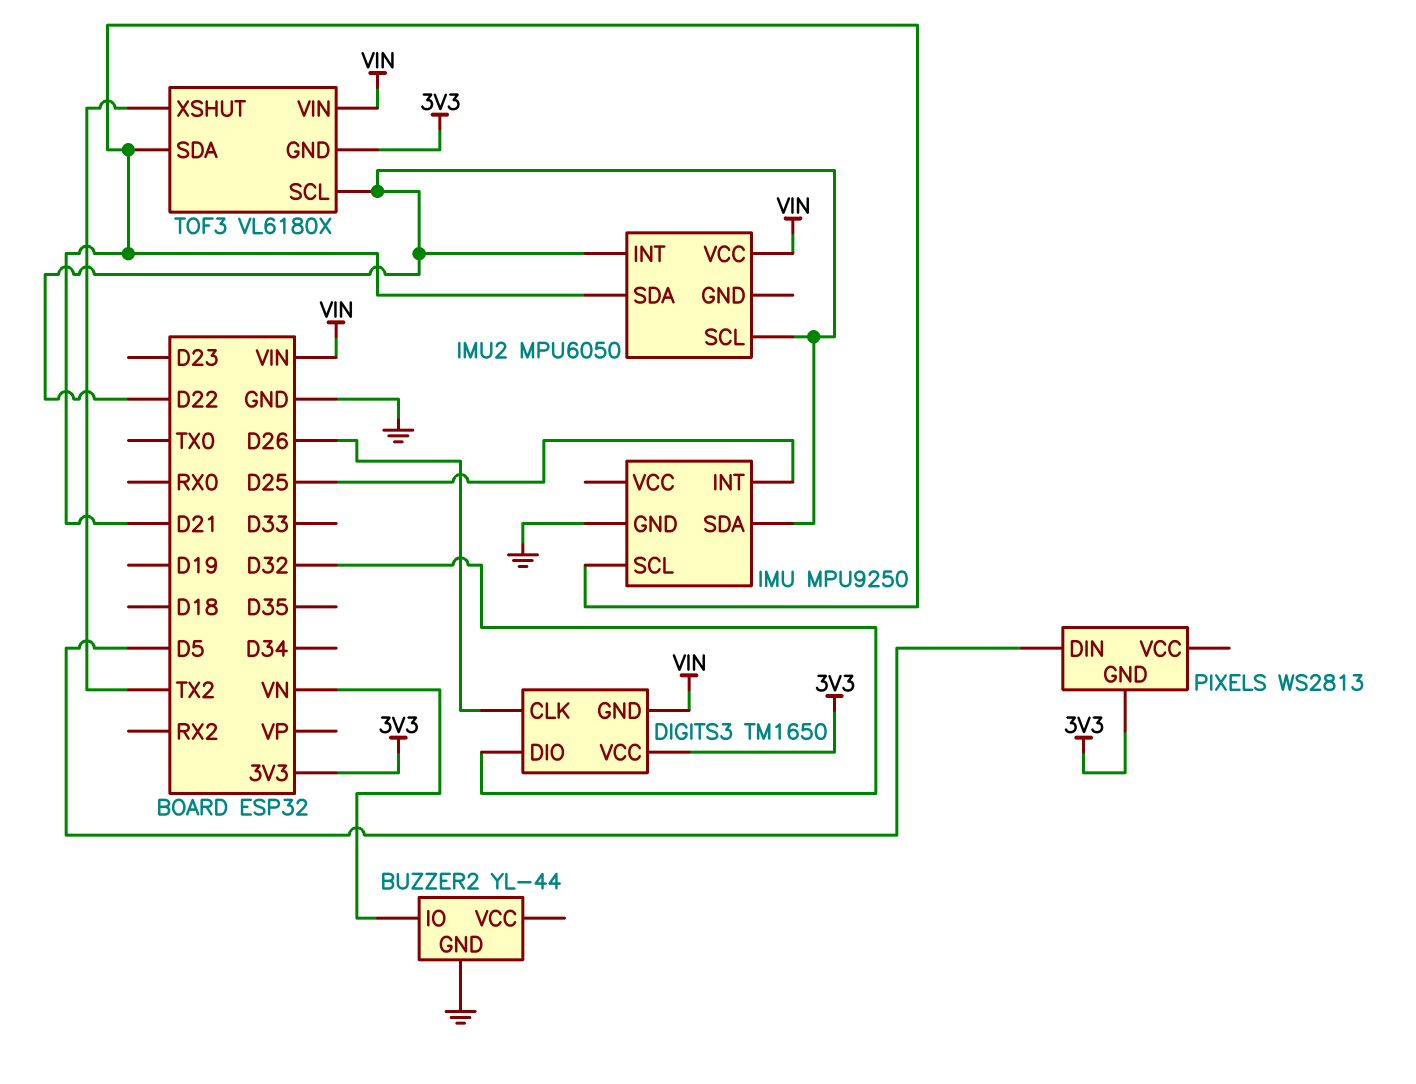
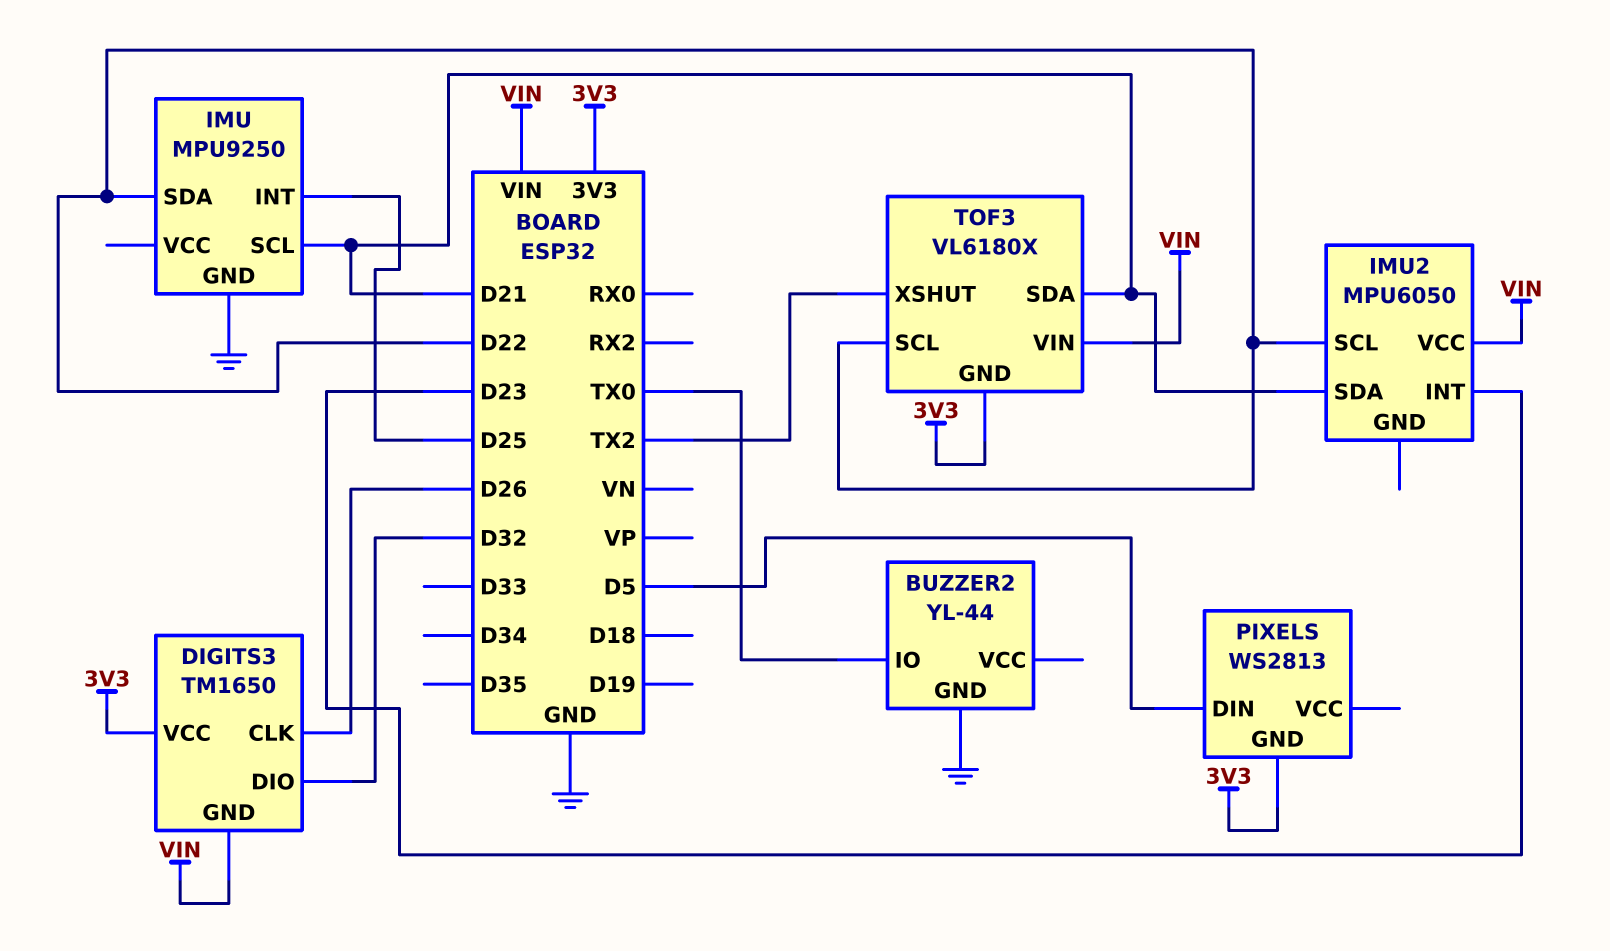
BUZZER2 pin IO: VN -> TX0
IMU2 pin INT: D22 -> D23

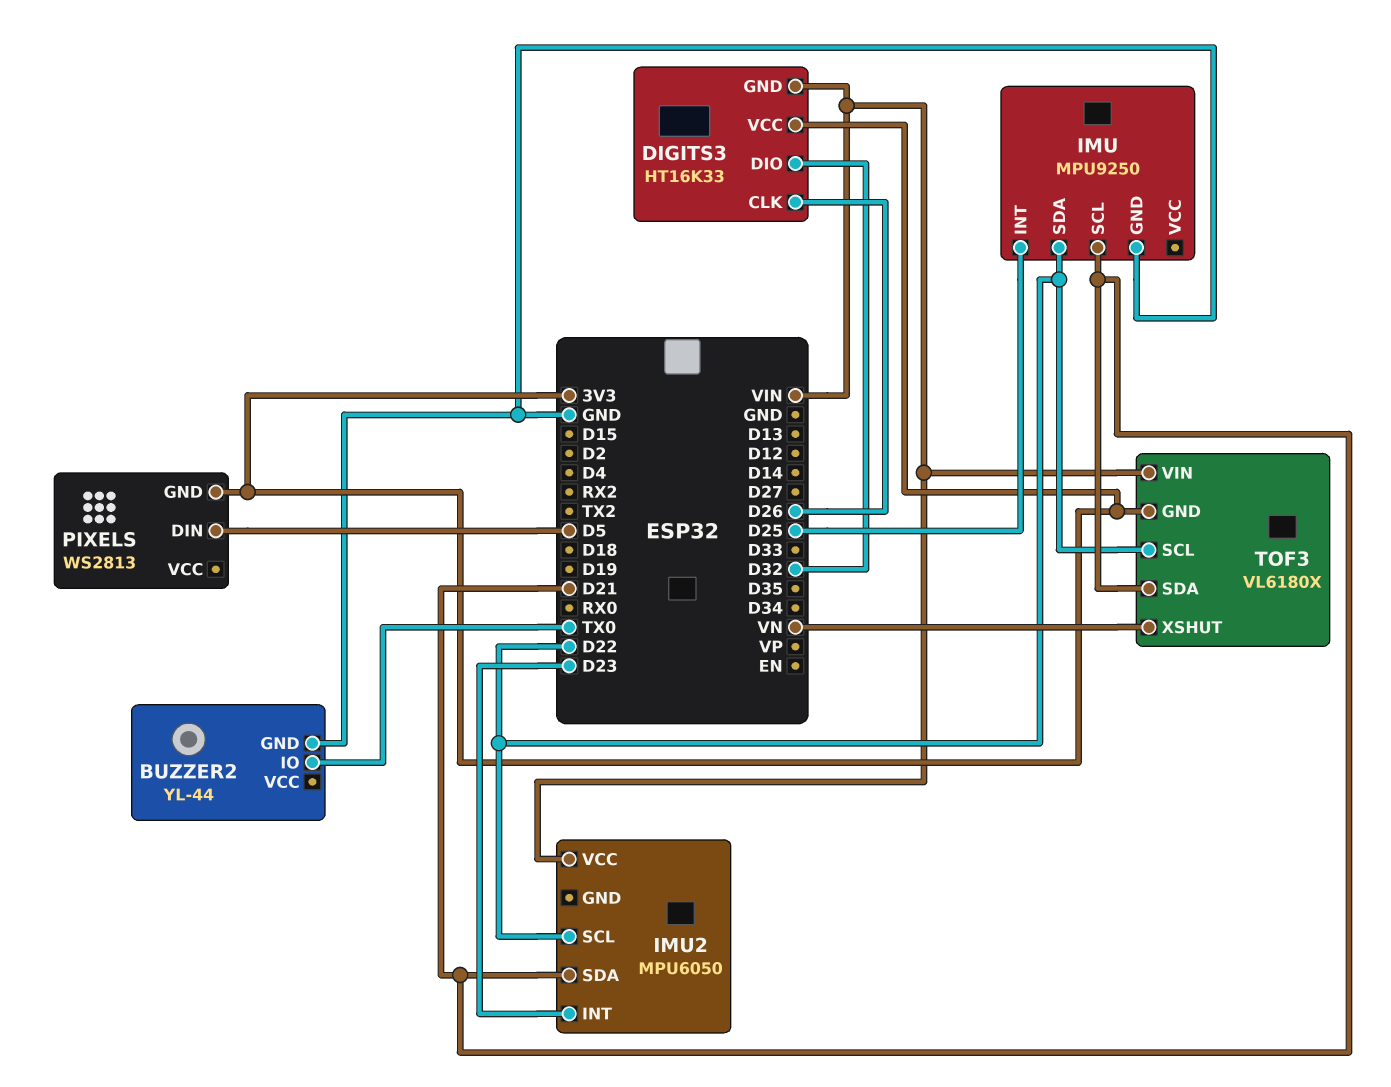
DIGITS3: TM1650 -> HT16K33
TOF3 pin XSHUT: TX2 -> VN

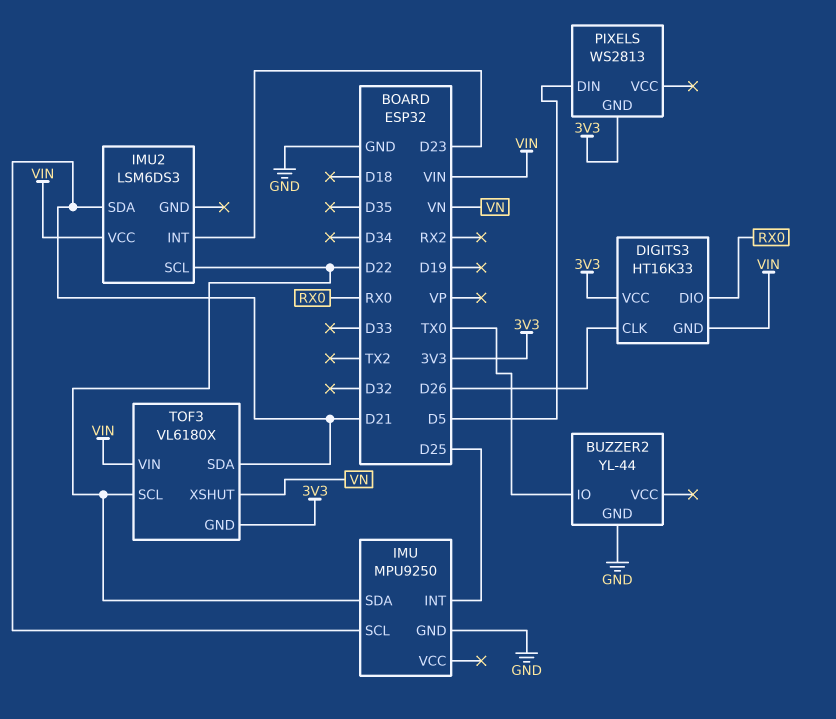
DIGITS3 pin DIO: D32 -> RX0
IMU2: MPU6050 -> LSM6DS3

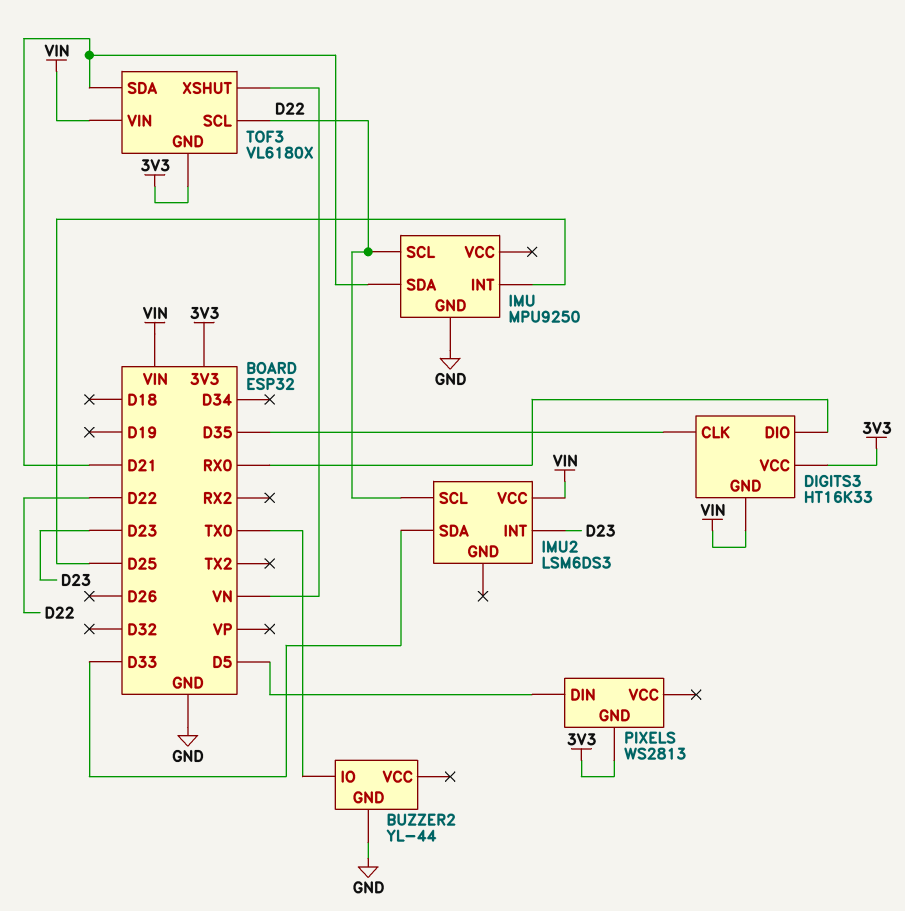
DIGITS3 pin CLK: D26 -> D35
IMU pin SCL: D21 -> D22
IMU pin SDA: D22 -> D21
IMU2 pin SDA: D21 -> D33

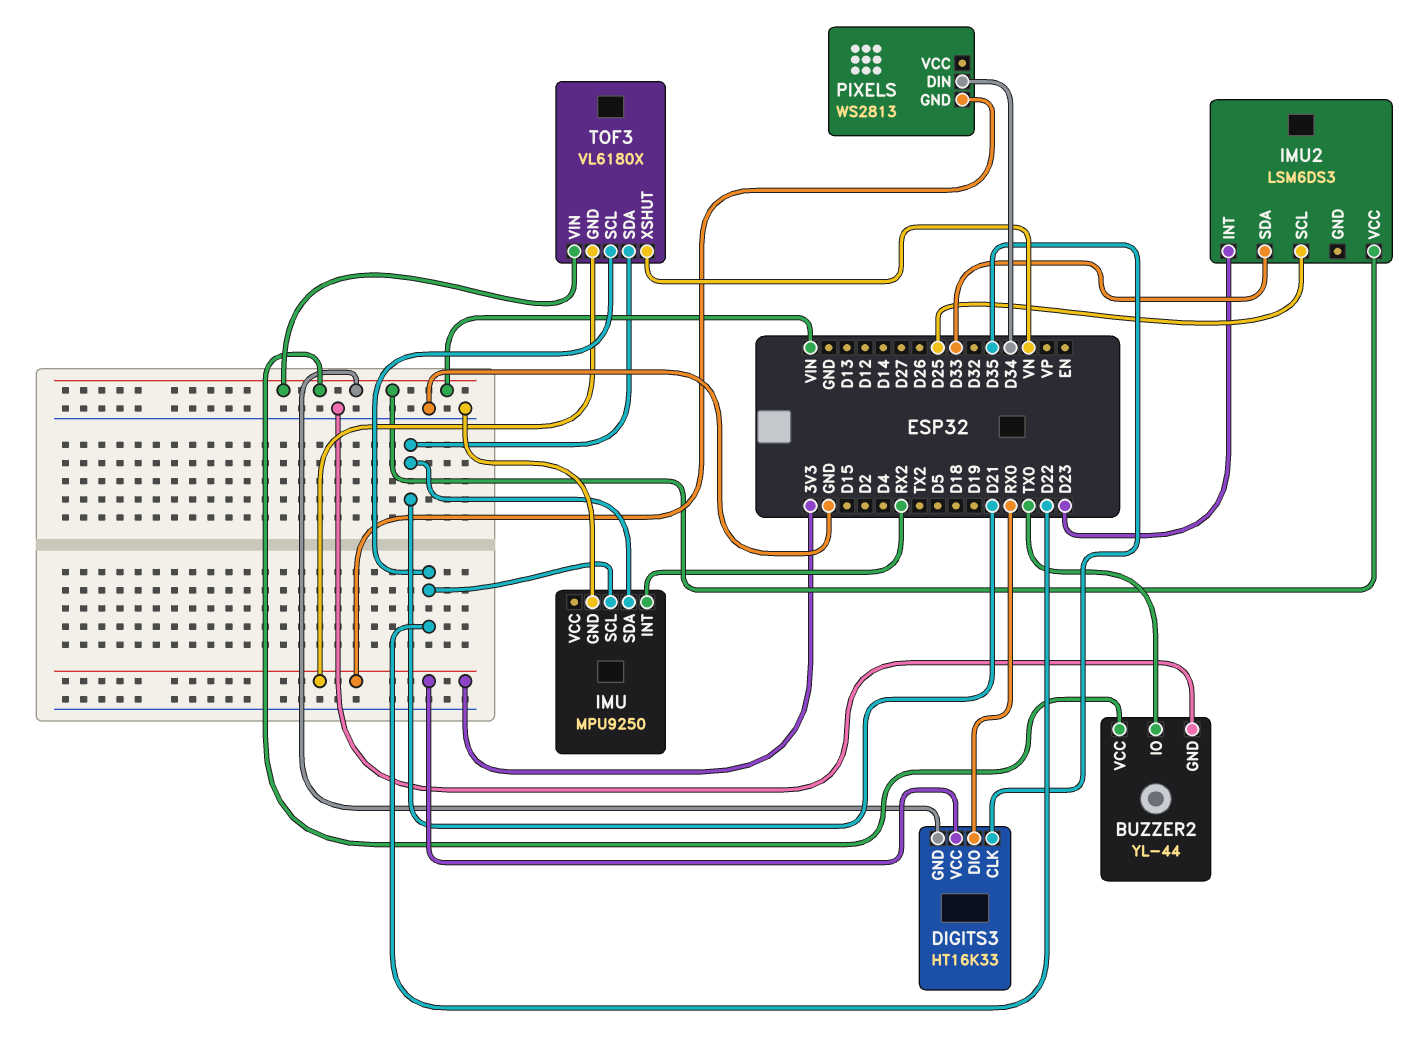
BUZZER2 pin VCC: none -> VIN
IMU pin INT: D25 -> RX2
IMU2 pin SCL: D22 -> D25
PIXELS pin DIN: D5 -> D34

